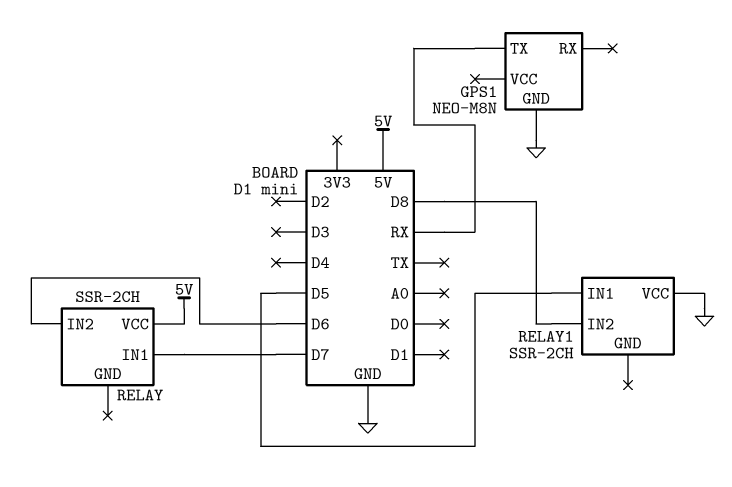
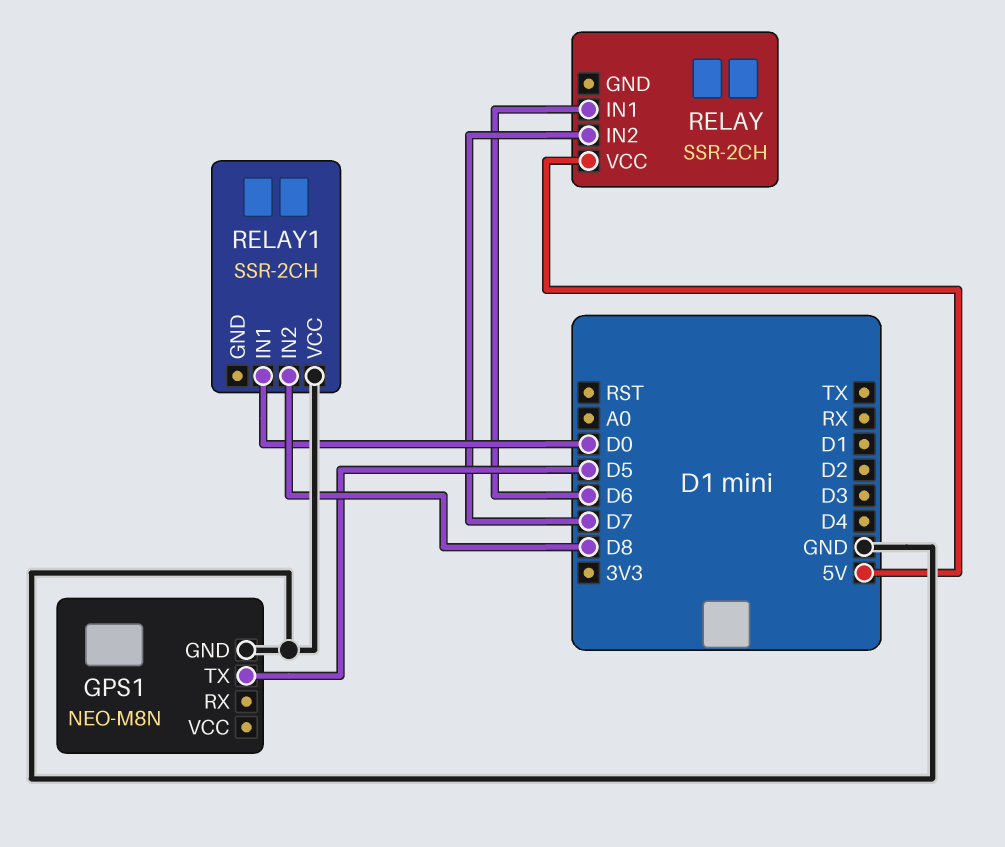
GPS1 pin TX: RX -> D5
RELAY pin IN1: D7 -> D6
RELAY pin IN2: D6 -> D7
RELAY1 pin IN1: D5 -> D0

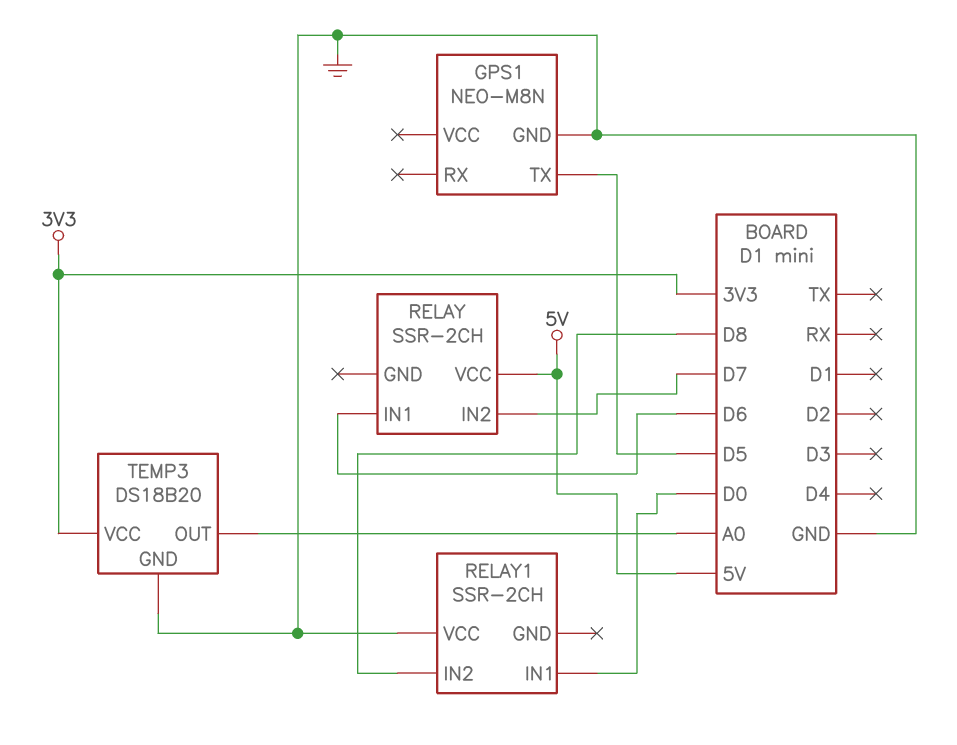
TEMP3: none -> DS18B20
TEMP3 pin GND: none -> GND
TEMP3 pin OUT: none -> A0
TEMP3 pin VCC: none -> 3V3

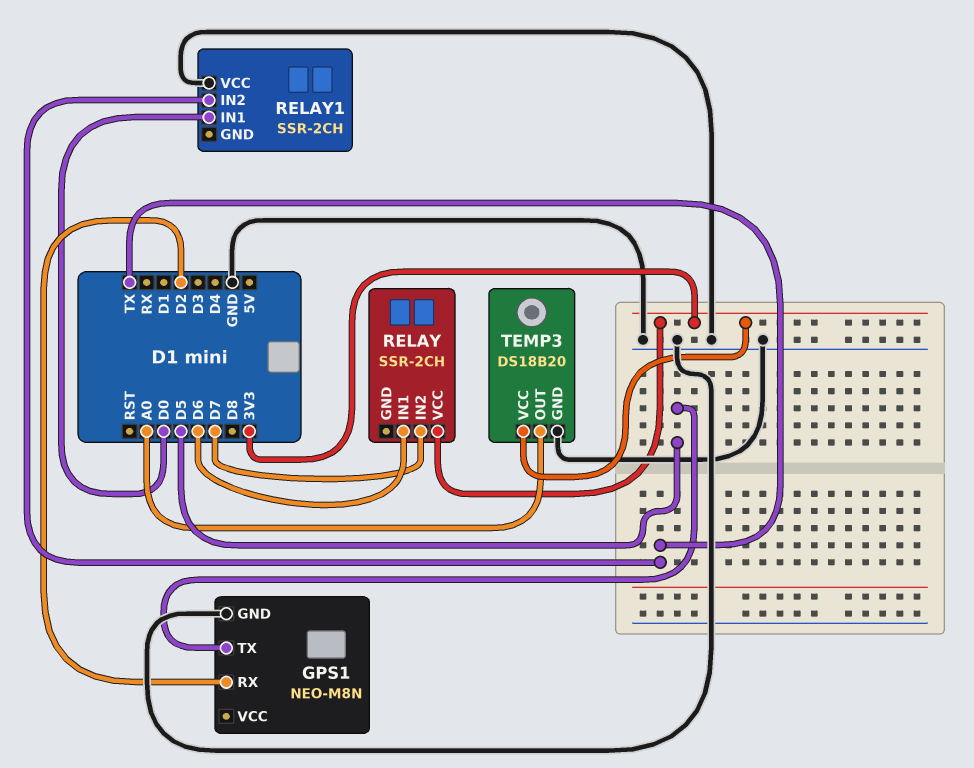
GPS1 pin RX: none -> D2
RELAY pin VCC: 5V -> 3V3
RELAY1 pin IN2: D8 -> TX

